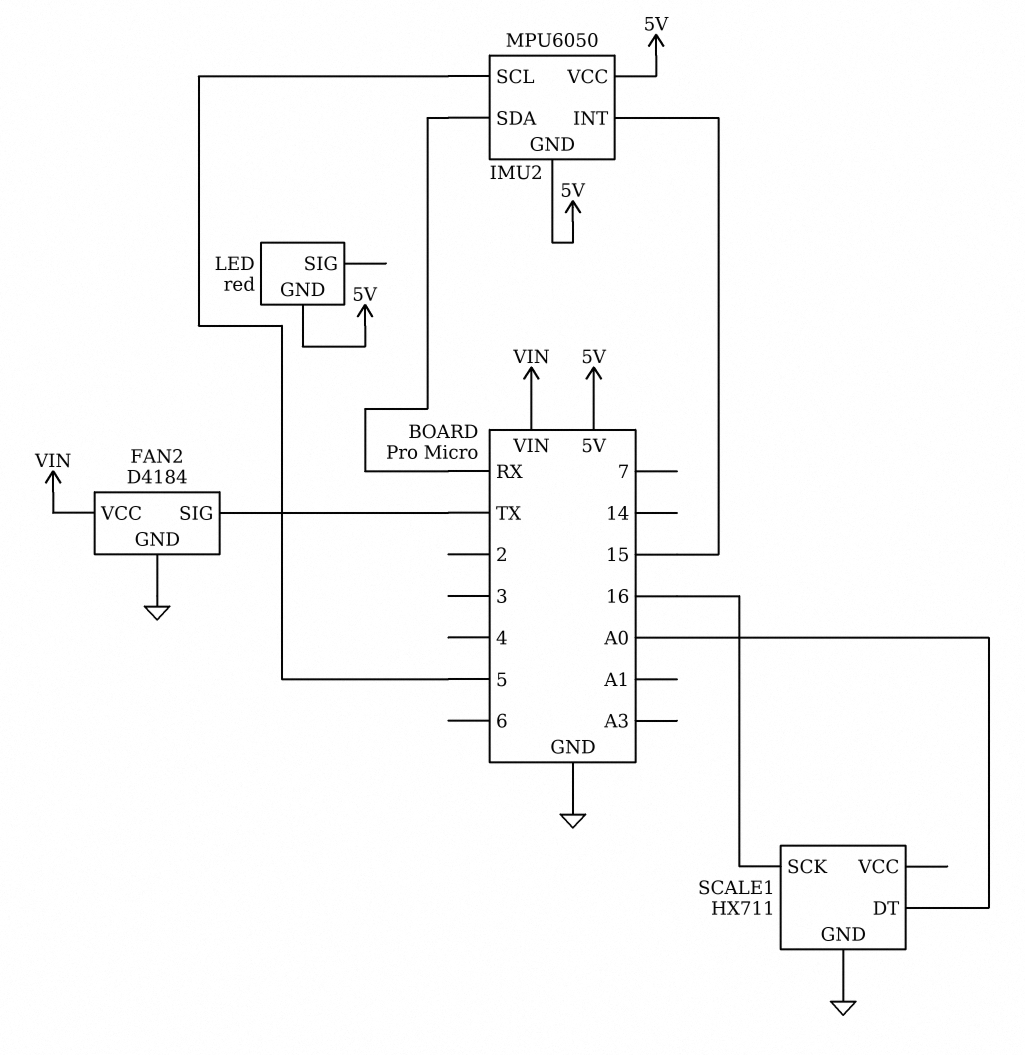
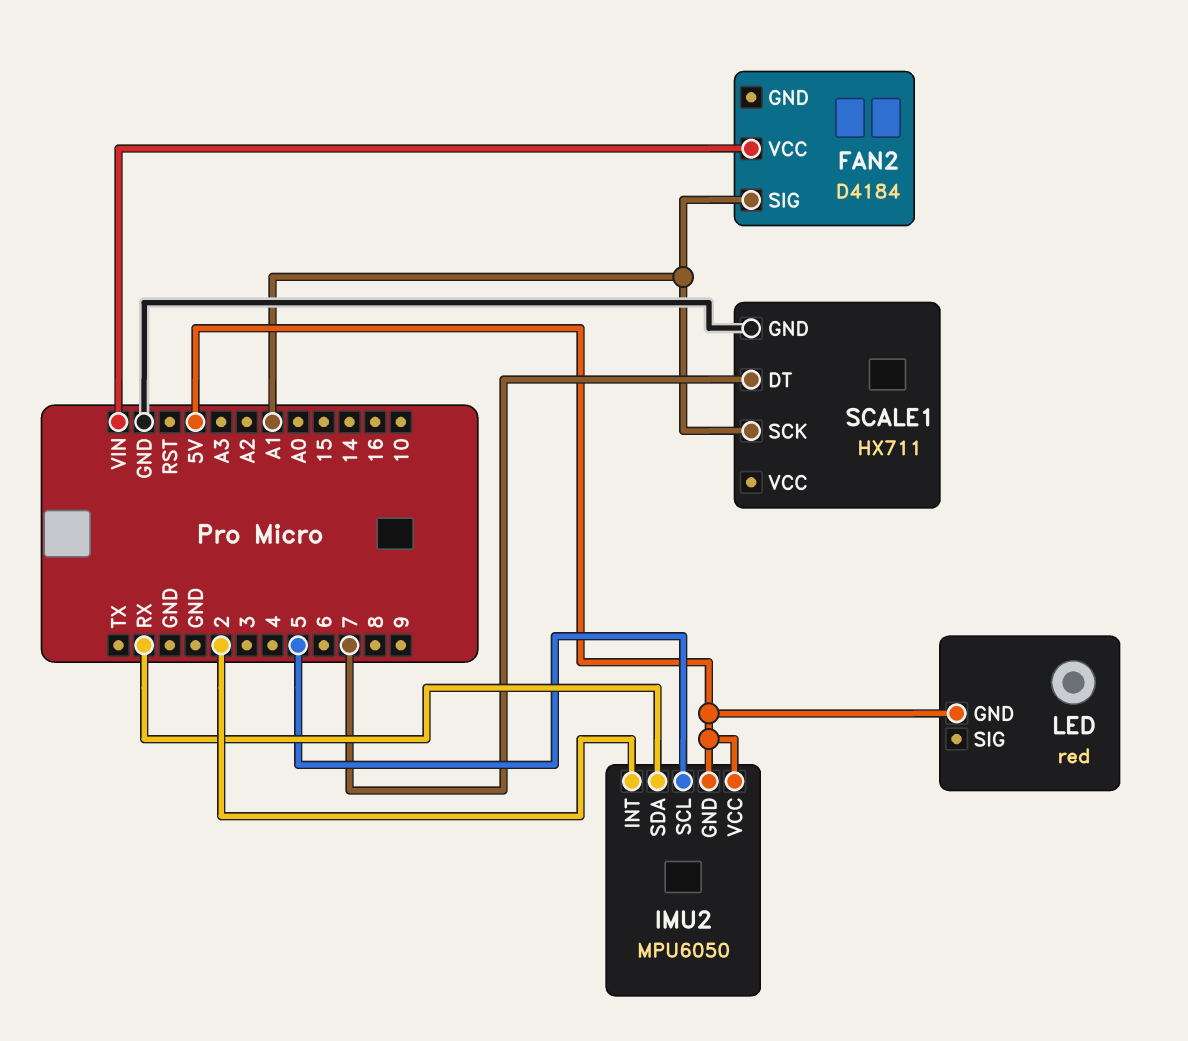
FAN2 pin GND: GND -> none
FAN2 pin SIG: TX -> A1
IMU2 pin INT: 15 -> 2
SCALE1 pin DT: A0 -> 7
SCALE1 pin SCK: 16 -> A1

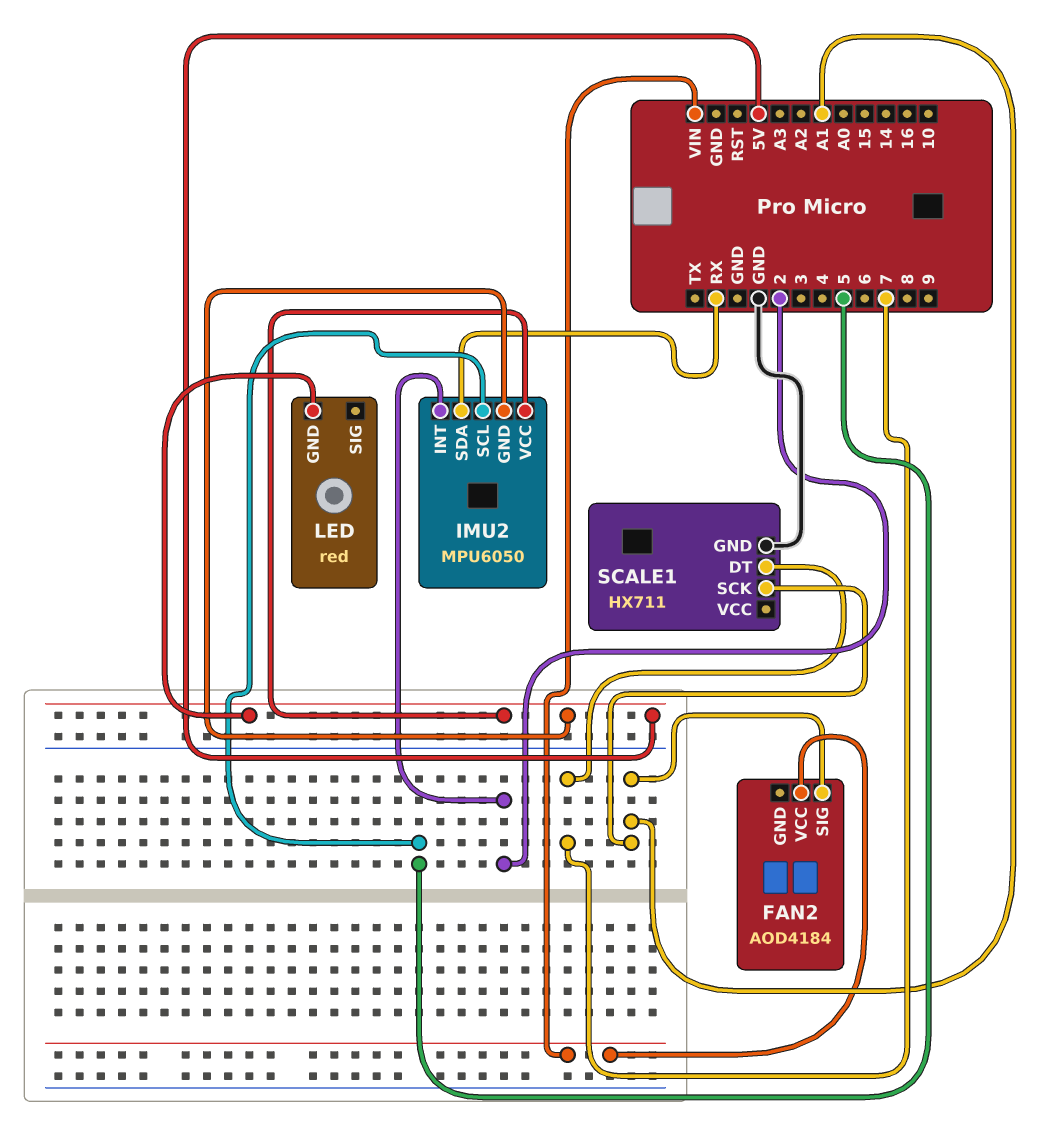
FAN2: D4184 -> AOD4184

